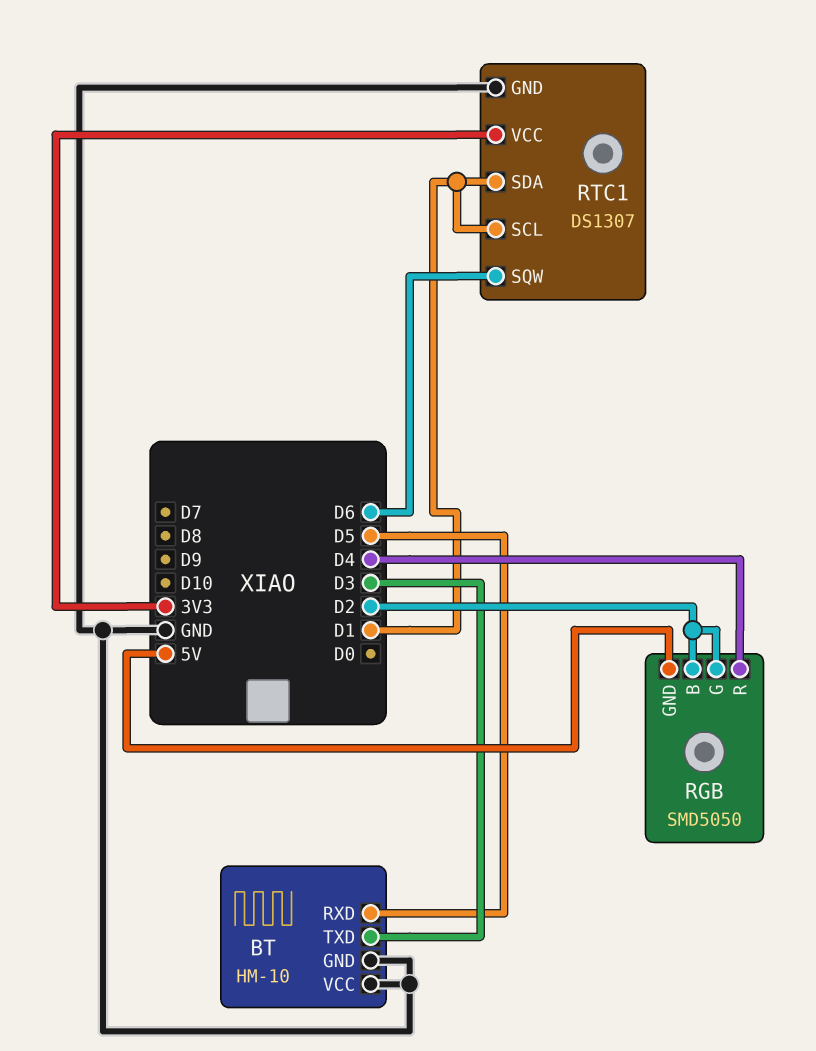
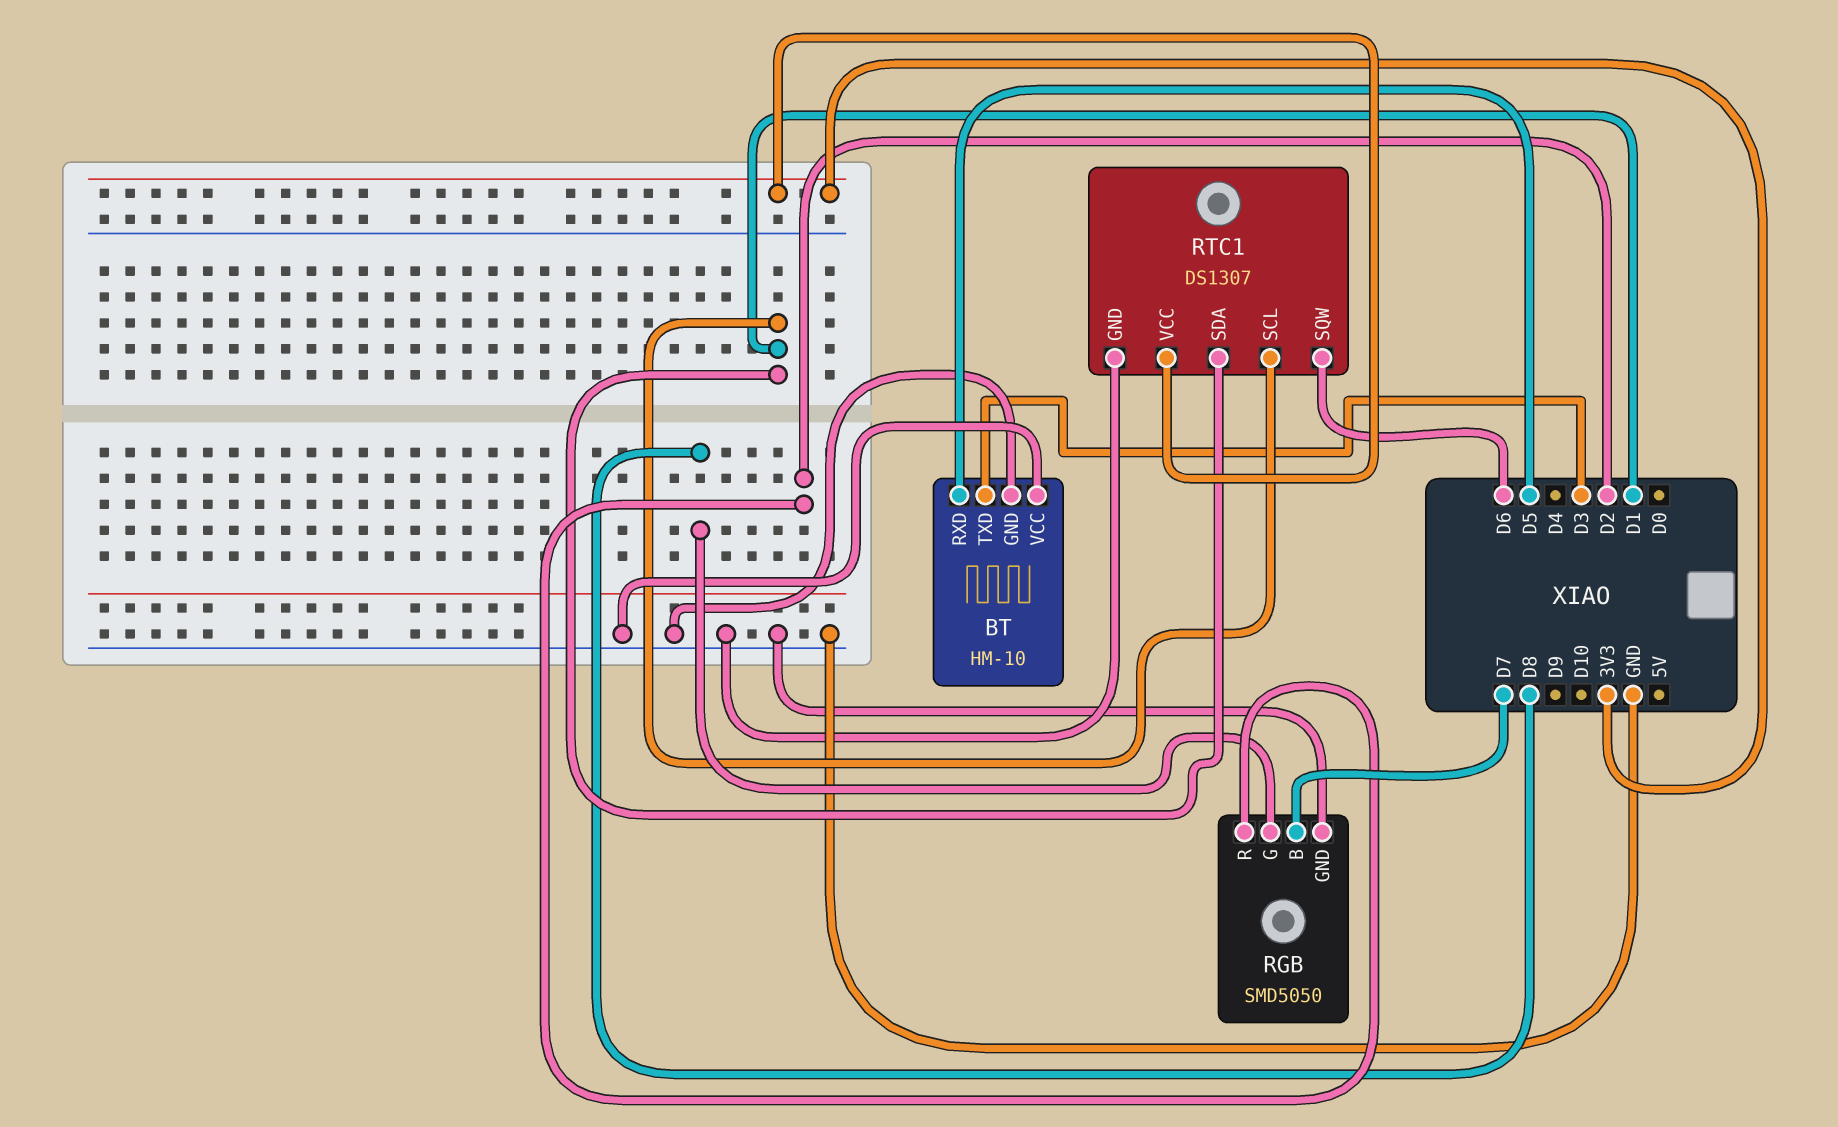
RGB pin B: D2 -> D7
RGB pin G: D2 -> D8
RGB pin GND: 5V -> GND
RGB pin R: D4 -> D2

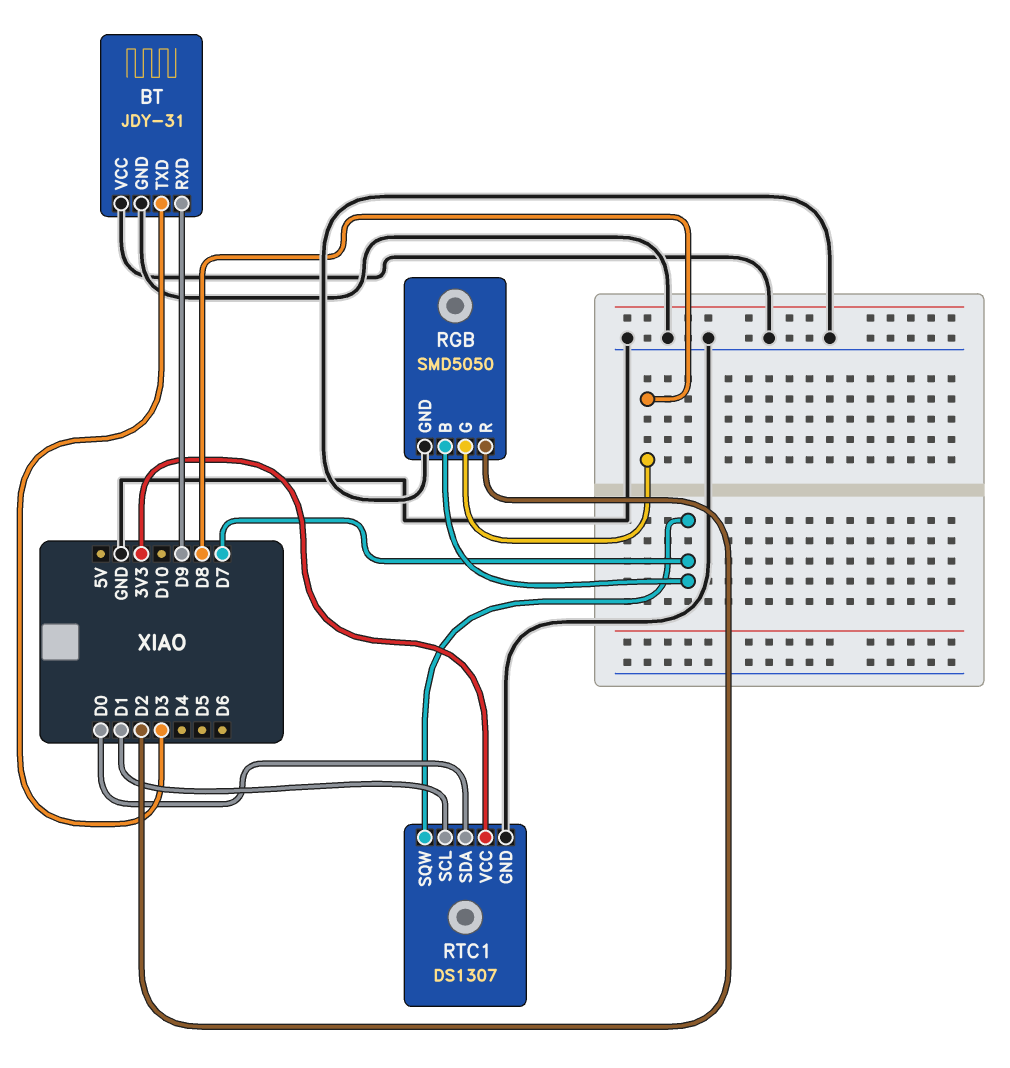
BT: HM-10 -> JDY-31
BT pin RXD: D5 -> D9
RTC1 pin SDA: D1 -> D0
RTC1 pin SQW: D6 -> D7

